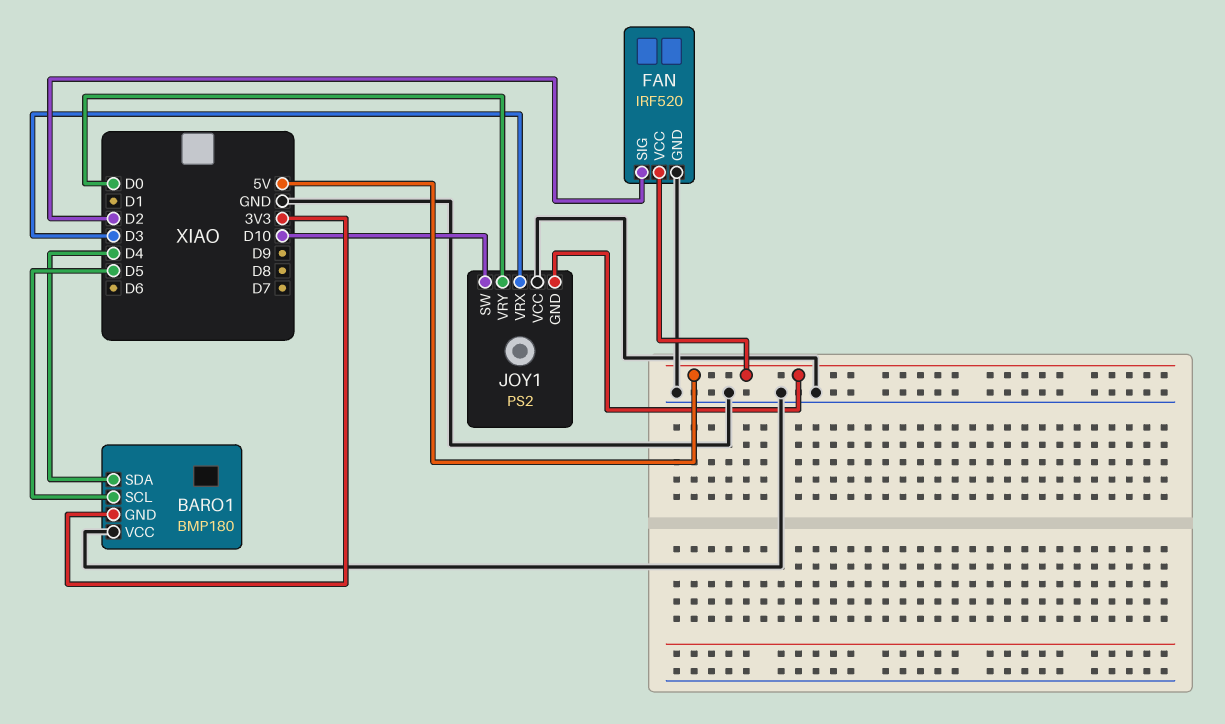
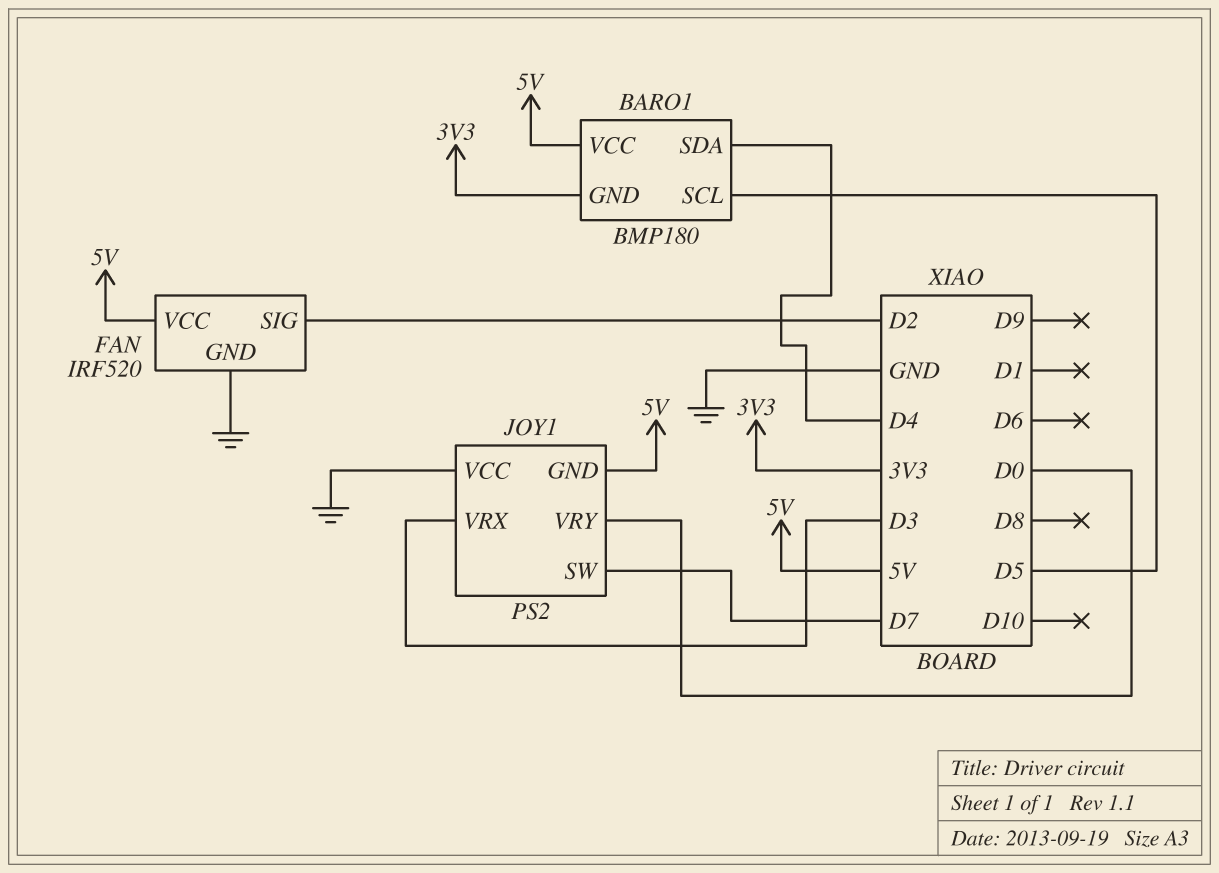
BARO1 pin VCC: GND -> 5V
JOY1 pin SW: D10 -> D7

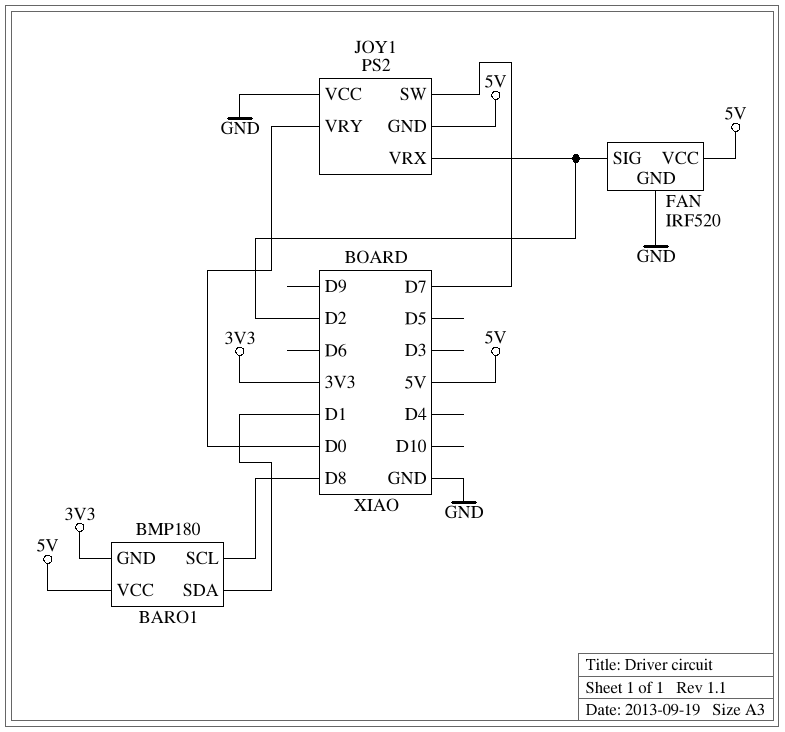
BARO1 pin SCL: D5 -> D8
BARO1 pin SDA: D4 -> D1
JOY1 pin VRX: D3 -> D2

